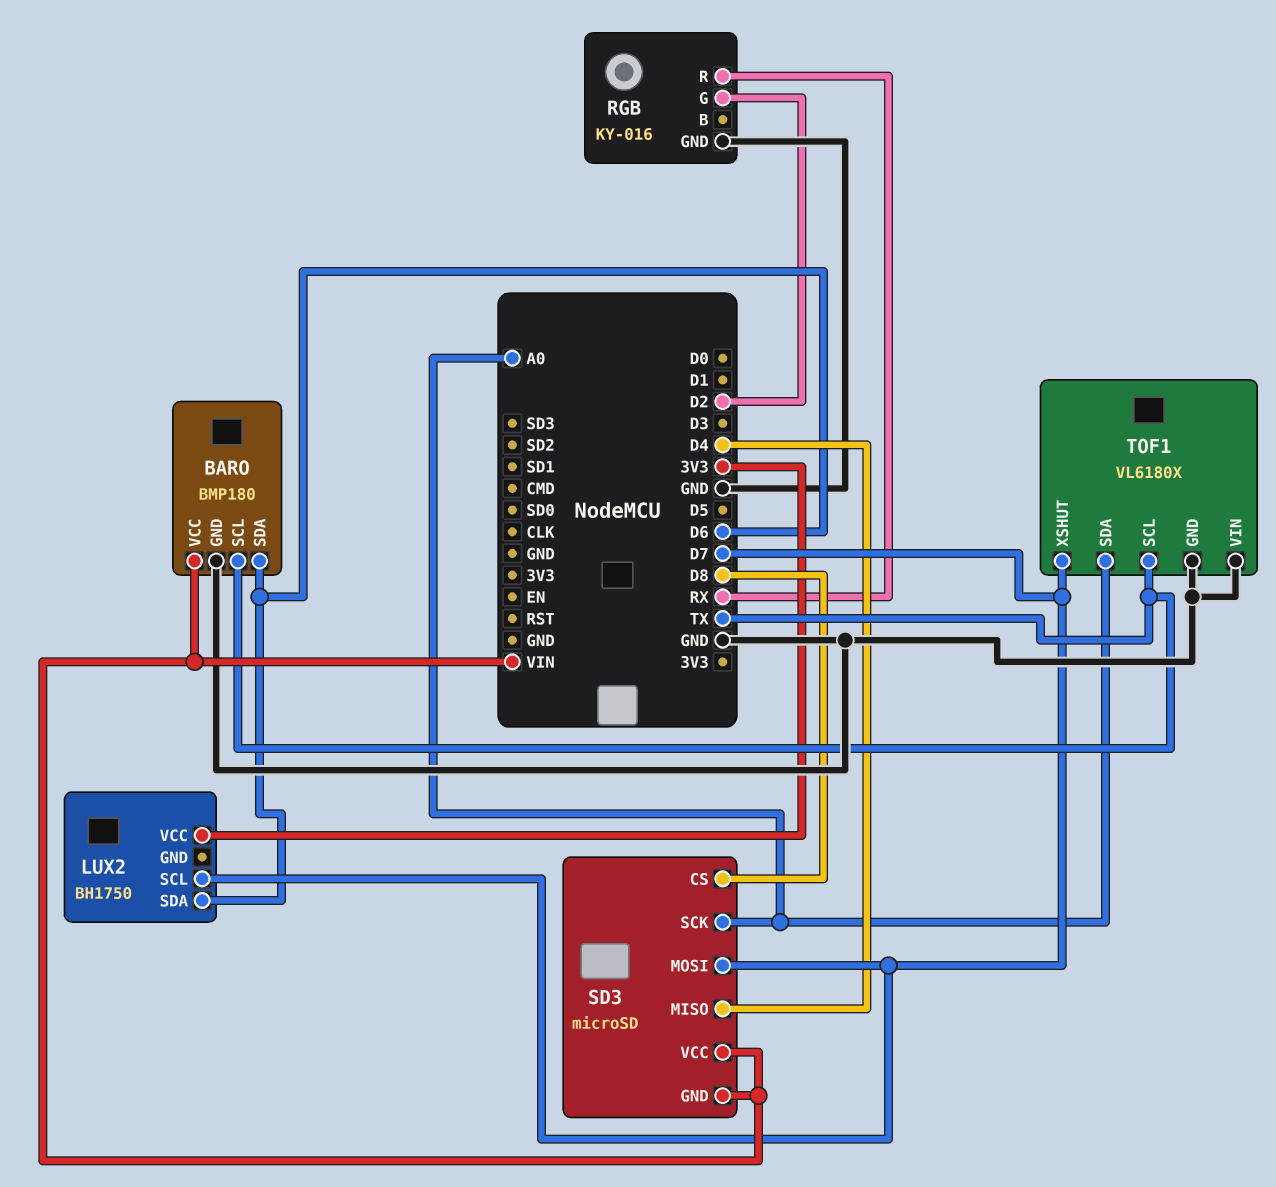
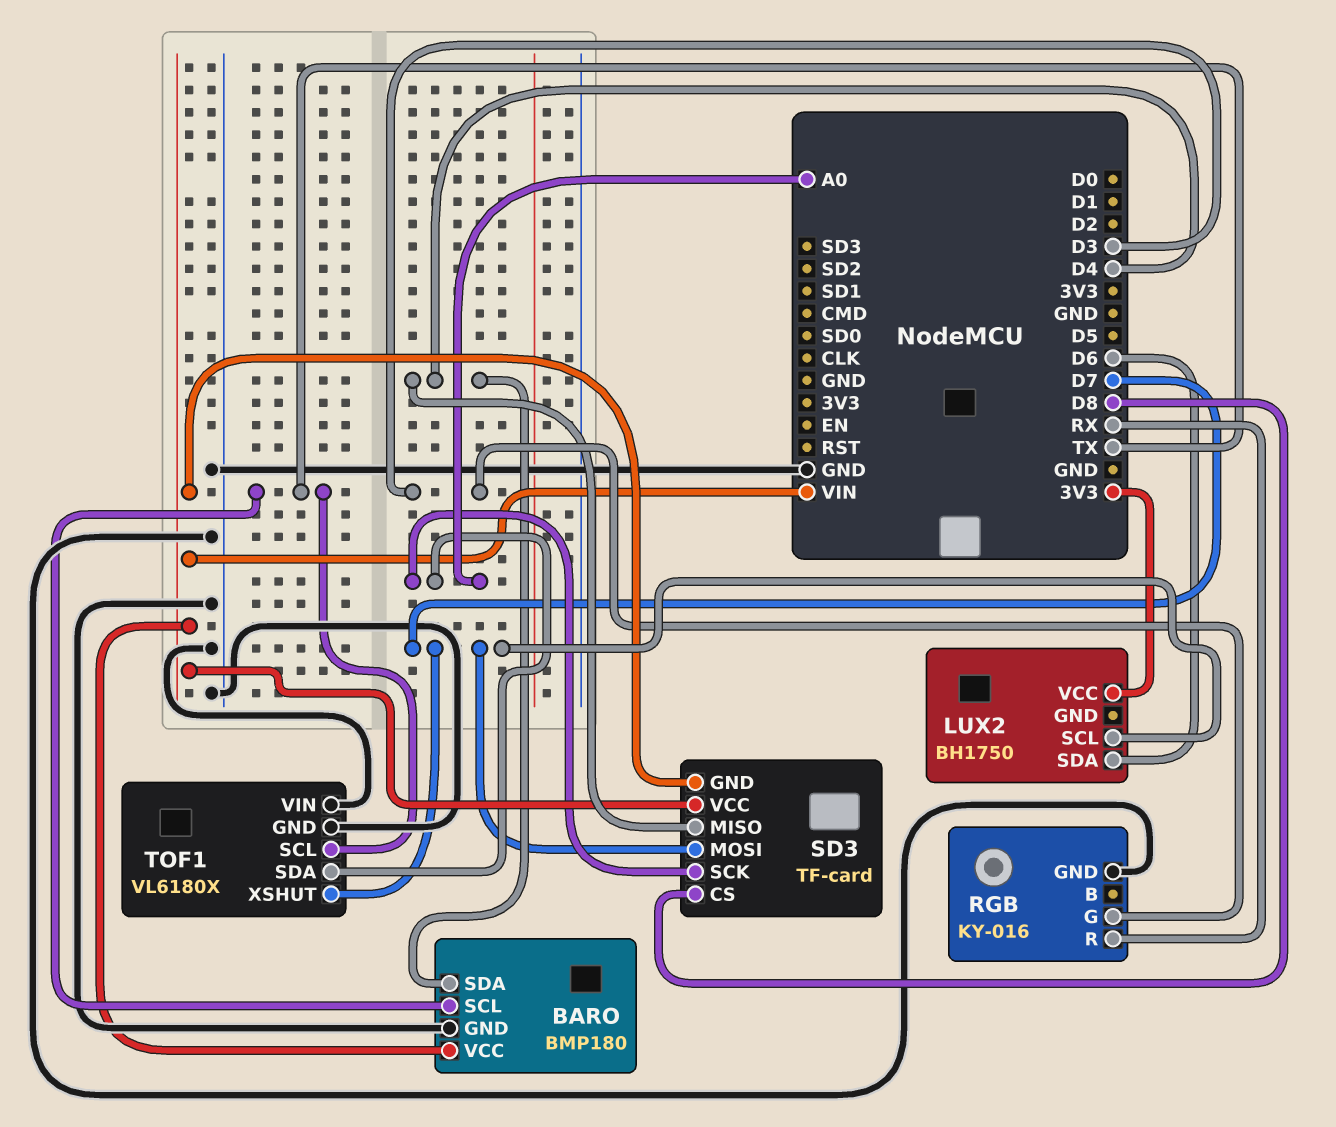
BARO pin SDA: D6 -> D4
RGB pin G: D2 -> D3
SD3: microSD -> TF-card

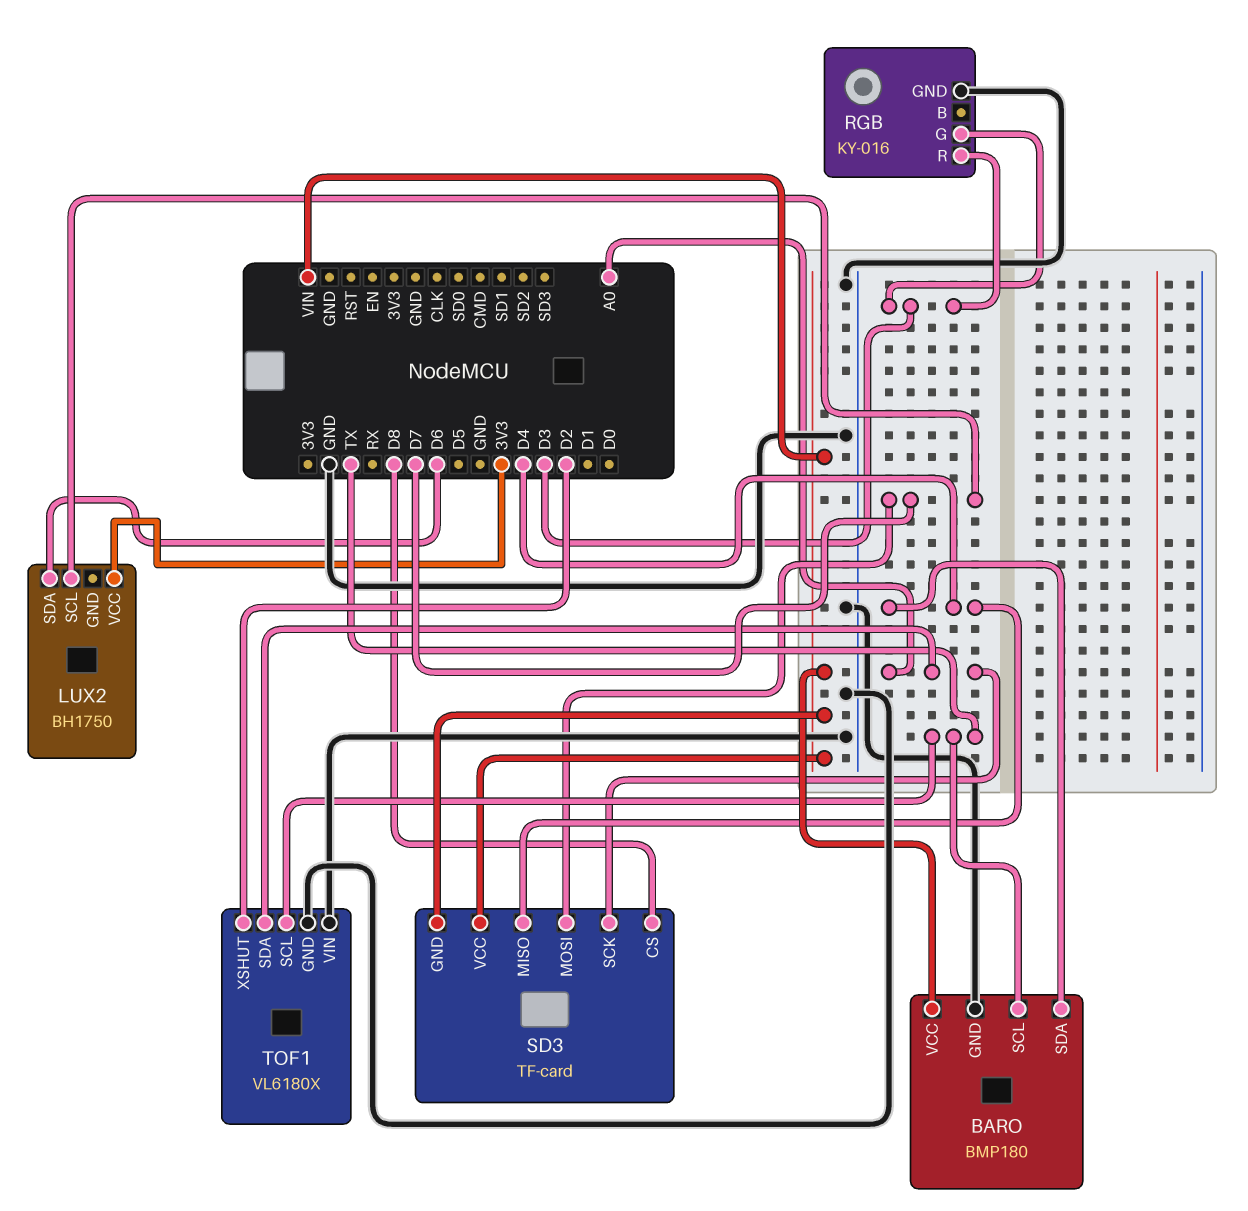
RGB pin R: RX -> D3
TOF1 pin XSHUT: D7 -> D2

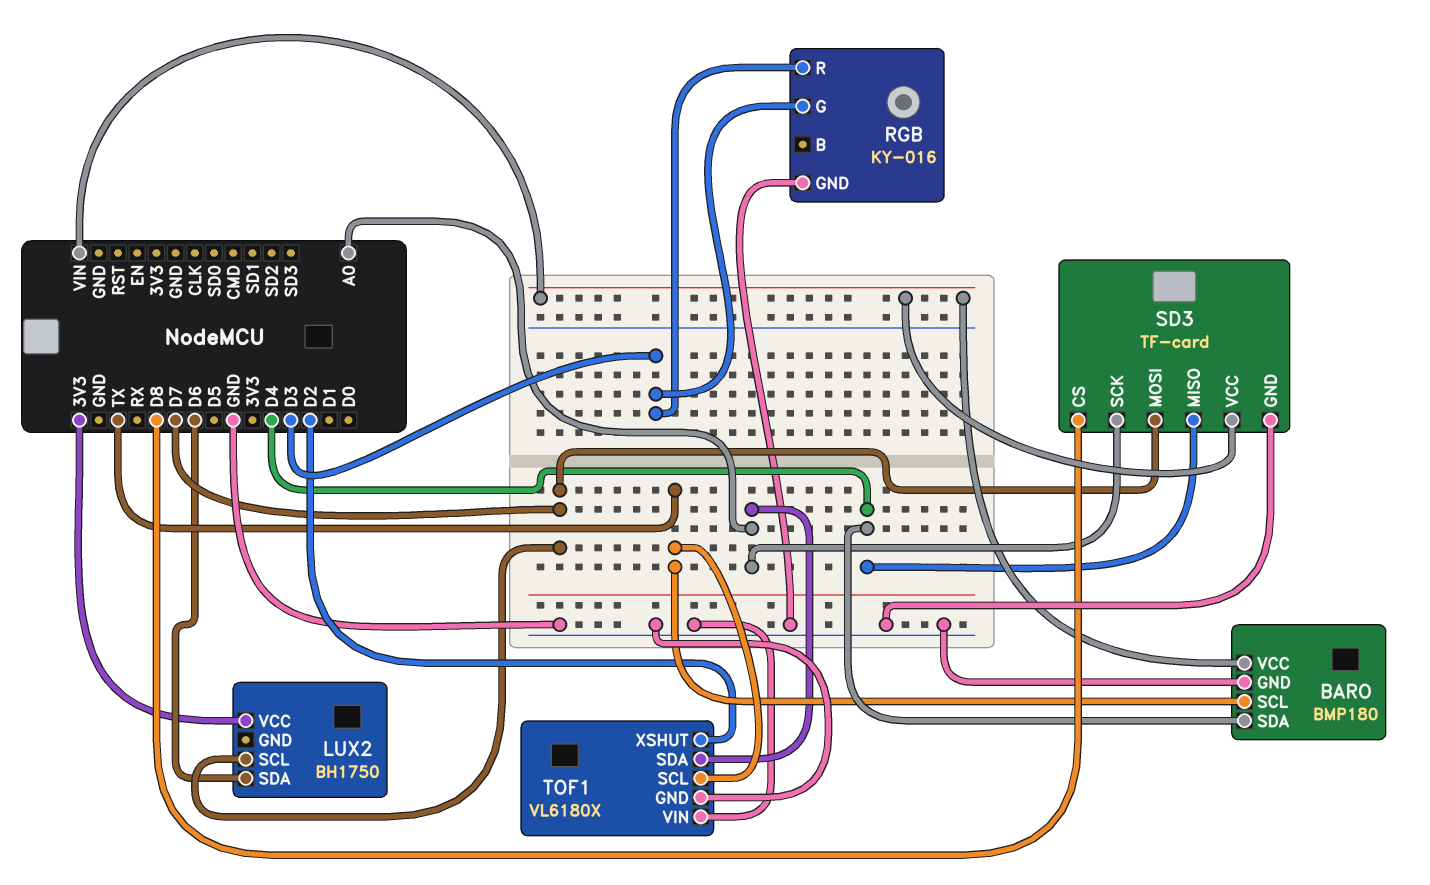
SD3 pin GND: VIN -> GND

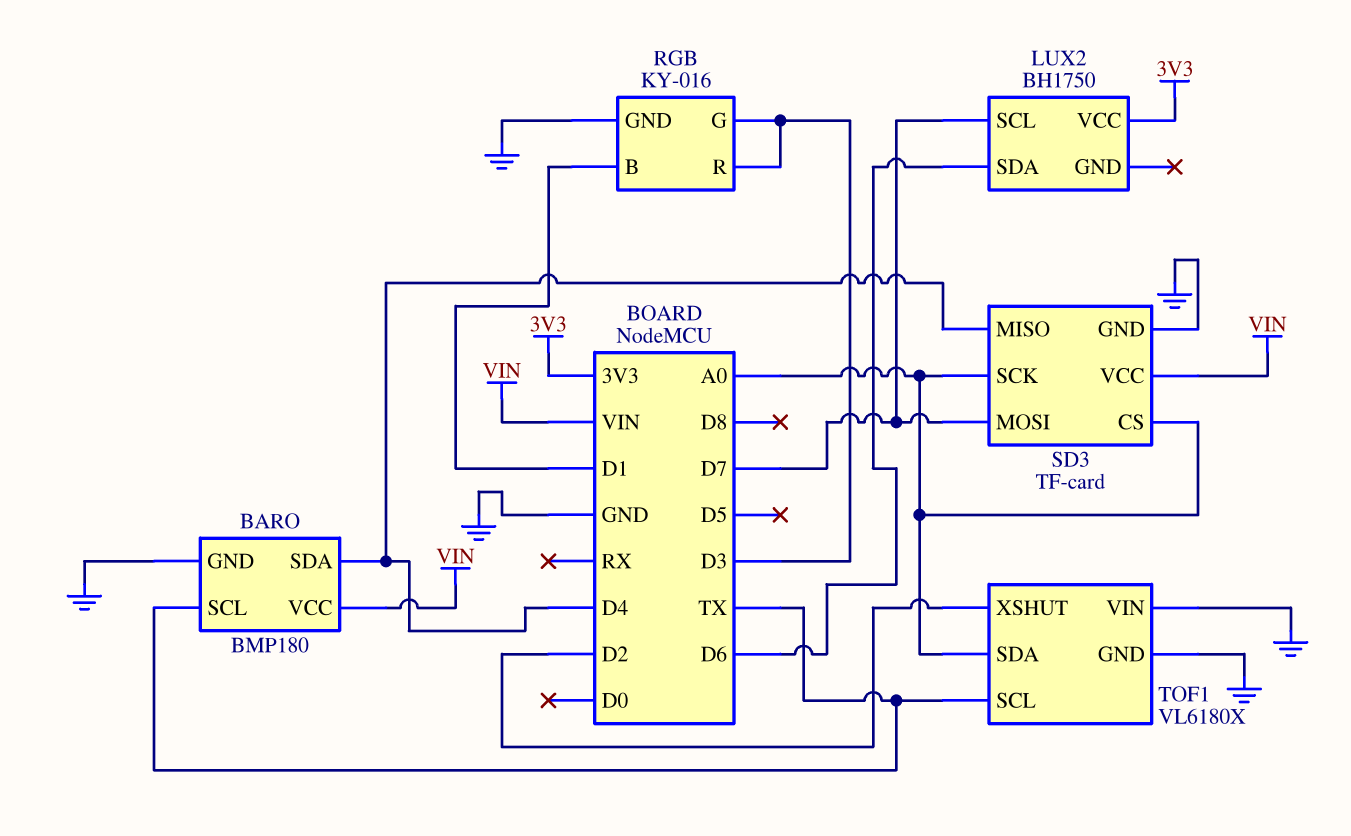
RGB pin B: none -> D1
SD3 pin CS: D8 -> A0

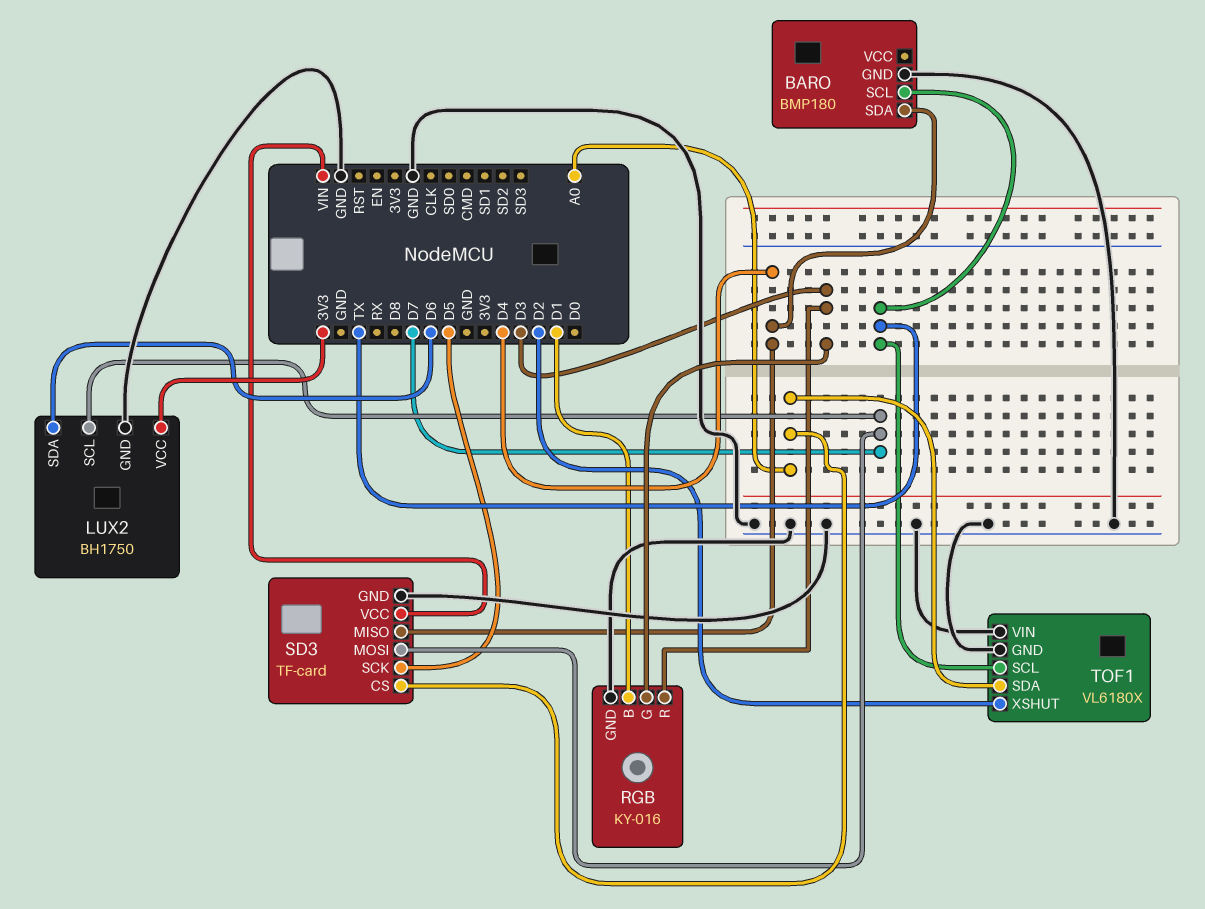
BARO pin VCC: VIN -> none
LUX2 pin GND: none -> GND
SD3 pin SCK: A0 -> D5

